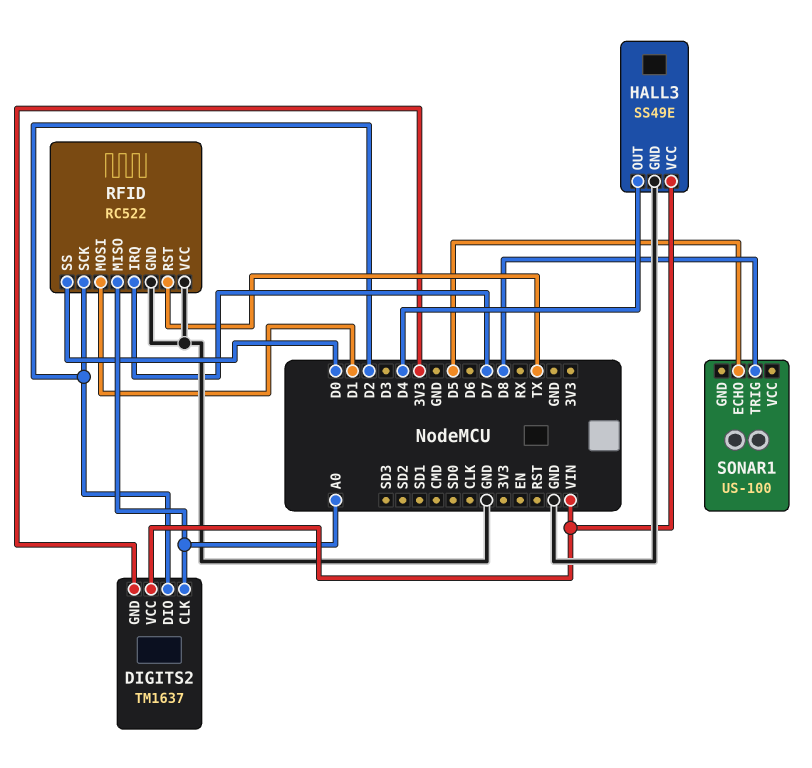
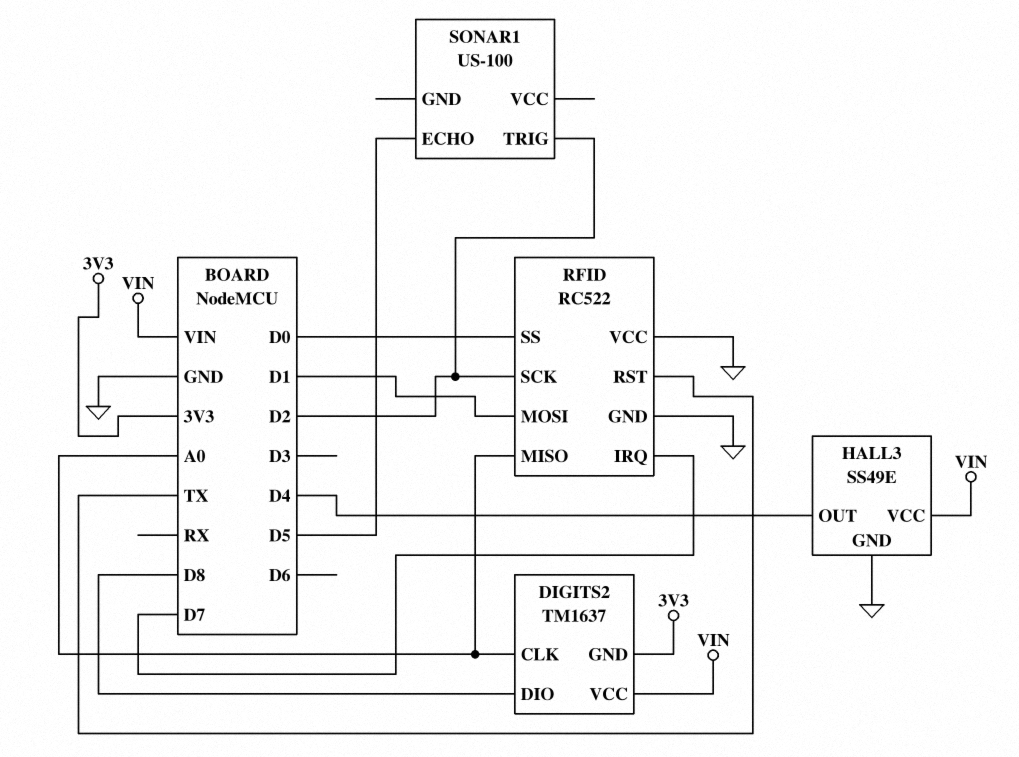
DIGITS2 pin DIO: D2 -> D8
SONAR1 pin TRIG: D8 -> D2

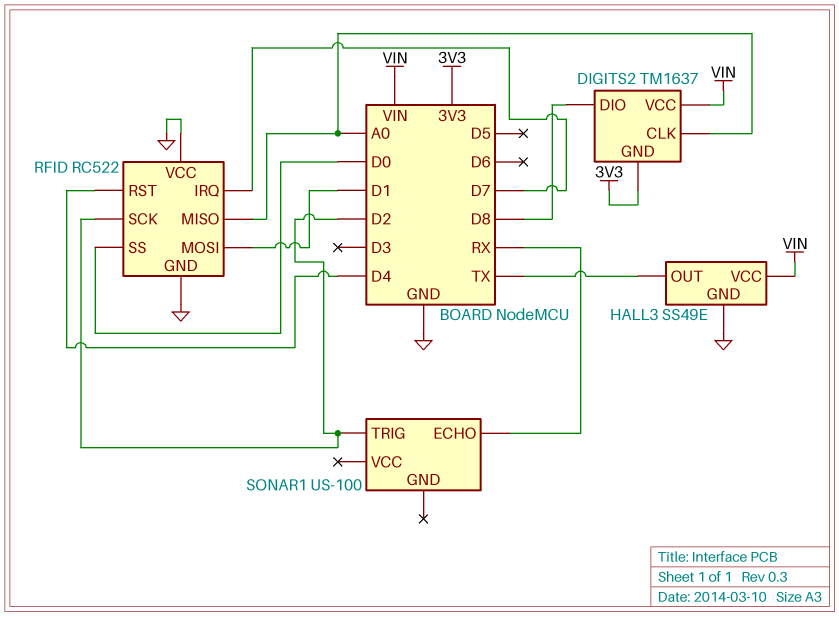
HALL3 pin OUT: D4 -> TX
RFID pin RST: TX -> D4
SONAR1 pin ECHO: D5 -> RX

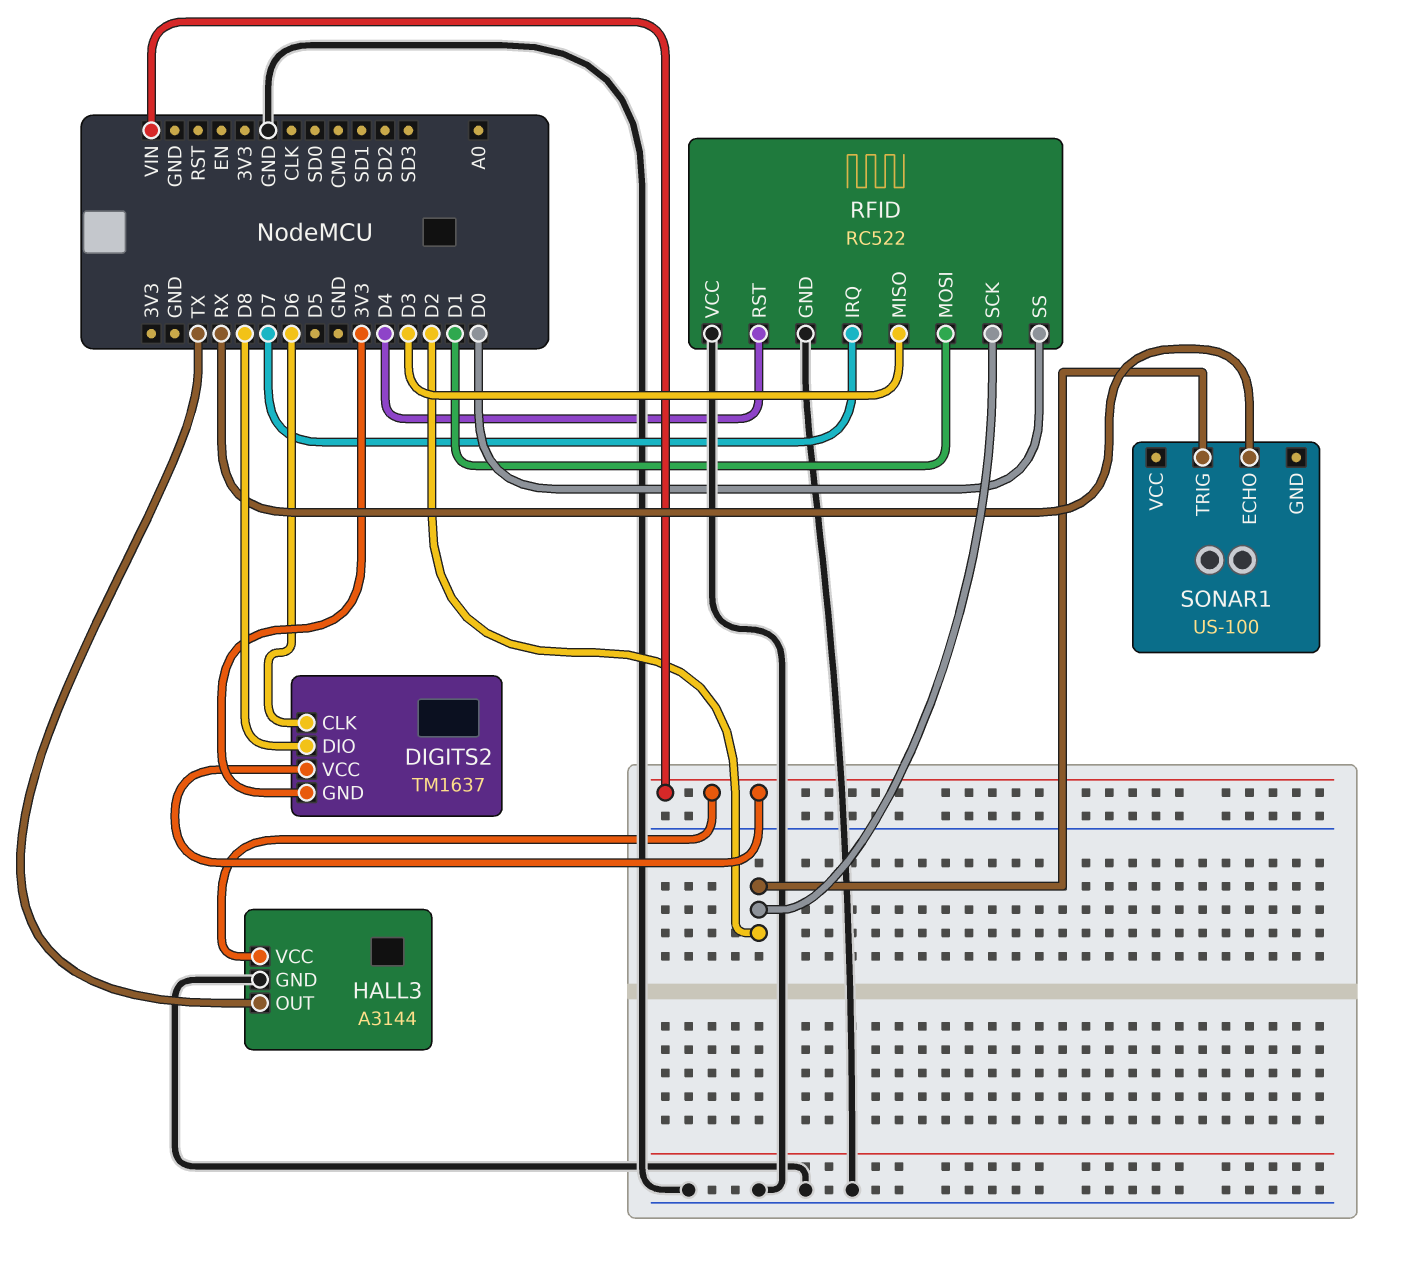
DIGITS2 pin CLK: A0 -> D6
HALL3: SS49E -> A3144
RFID pin MISO: A0 -> D3

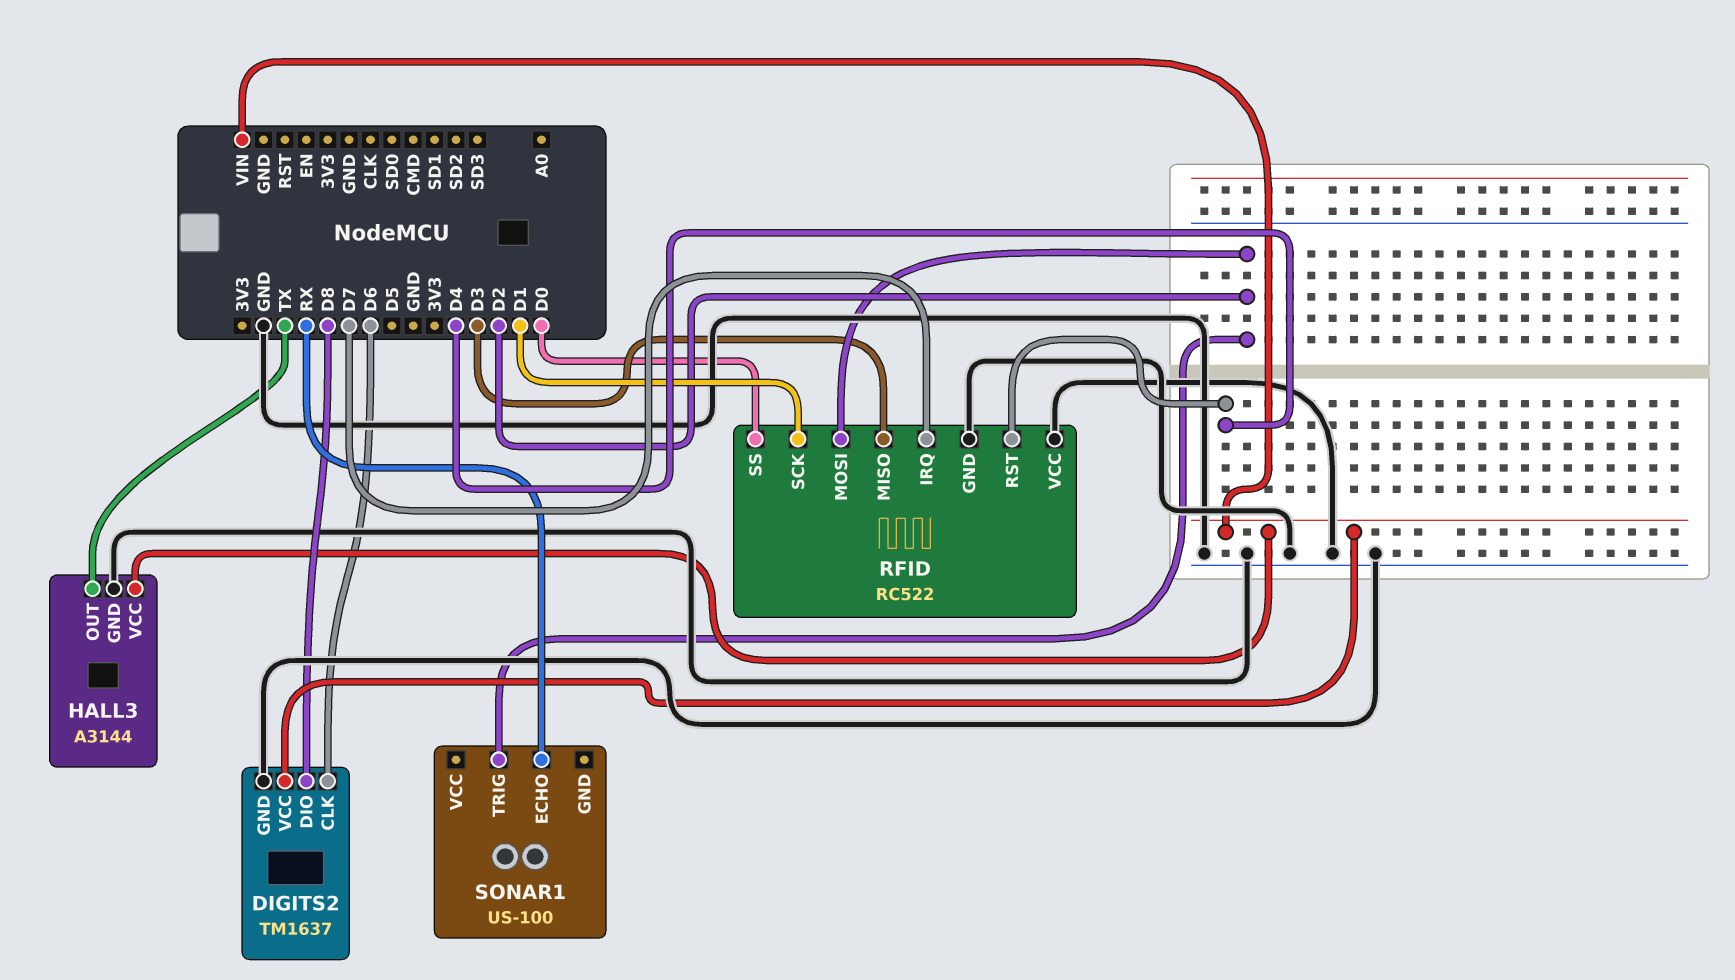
DIGITS2 pin GND: 3V3 -> GND
RFID pin MOSI: D1 -> D2
RFID pin SCK: D2 -> D1

